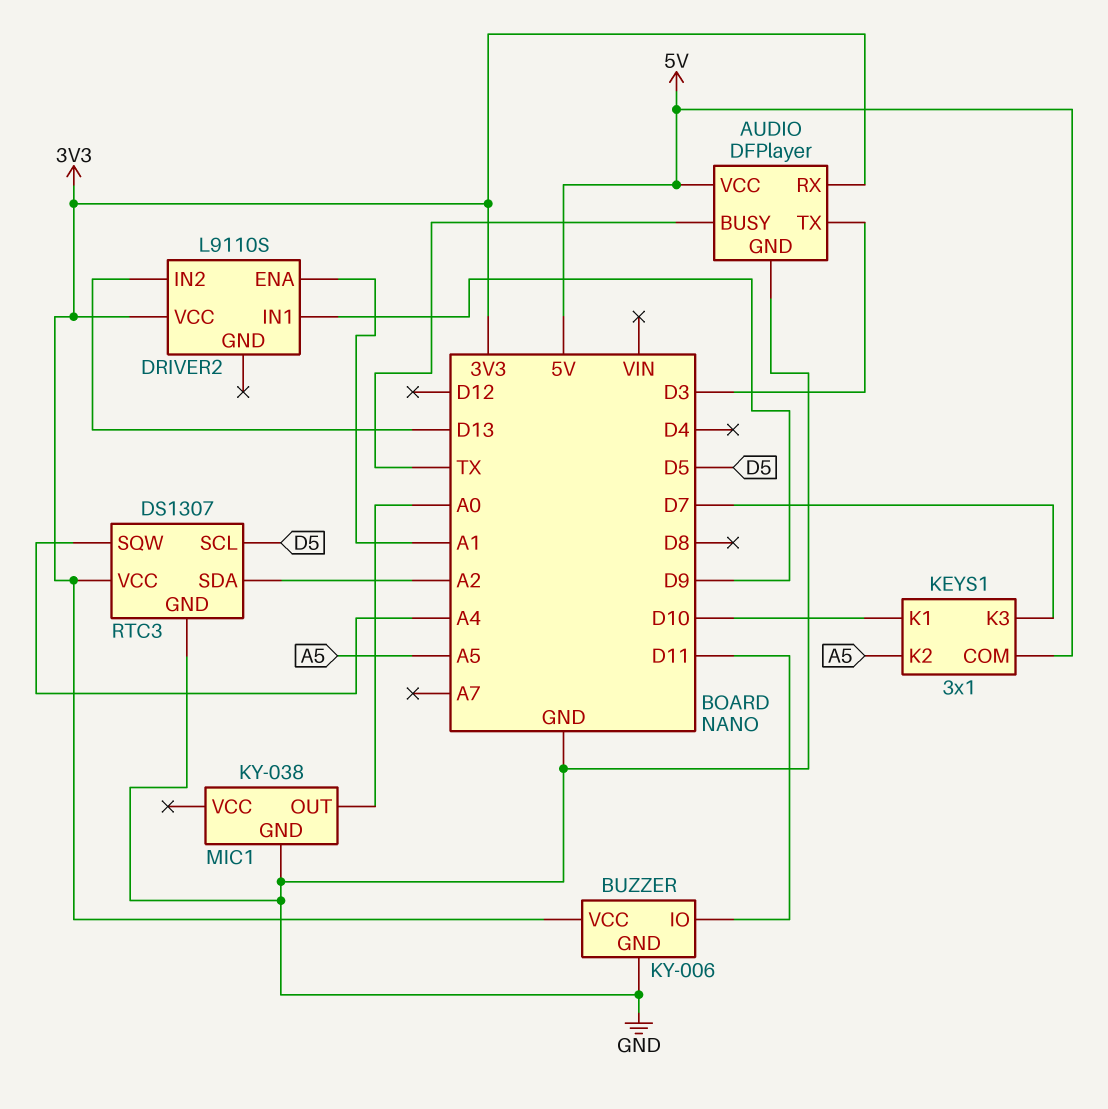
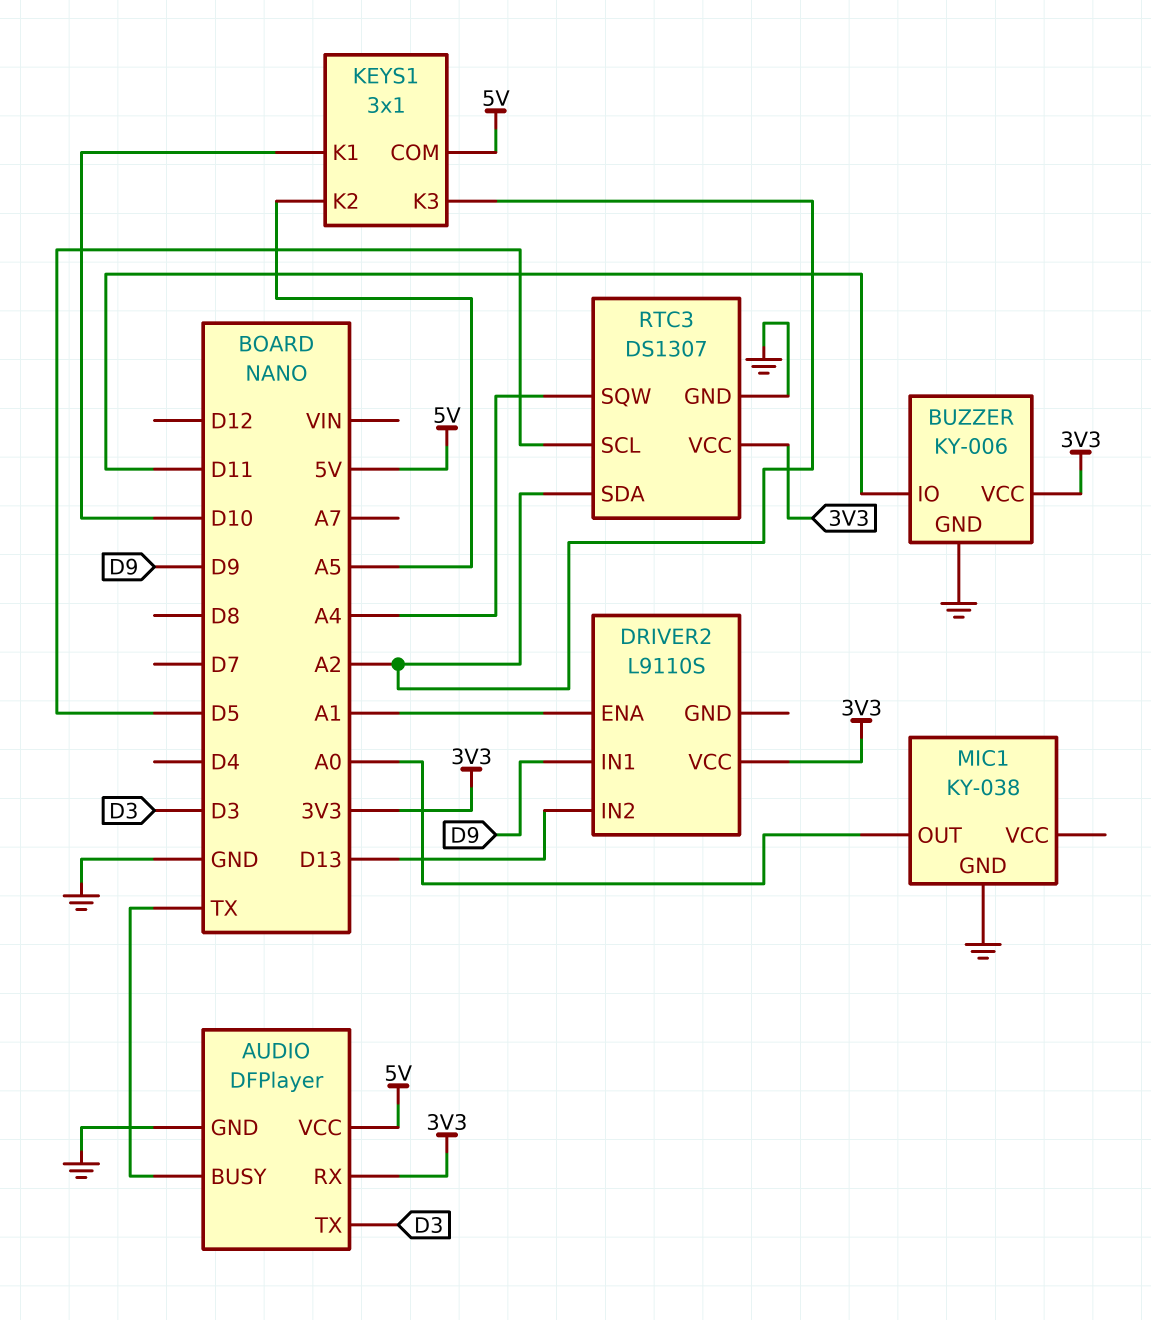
KEYS1 pin K3: D7 -> A2

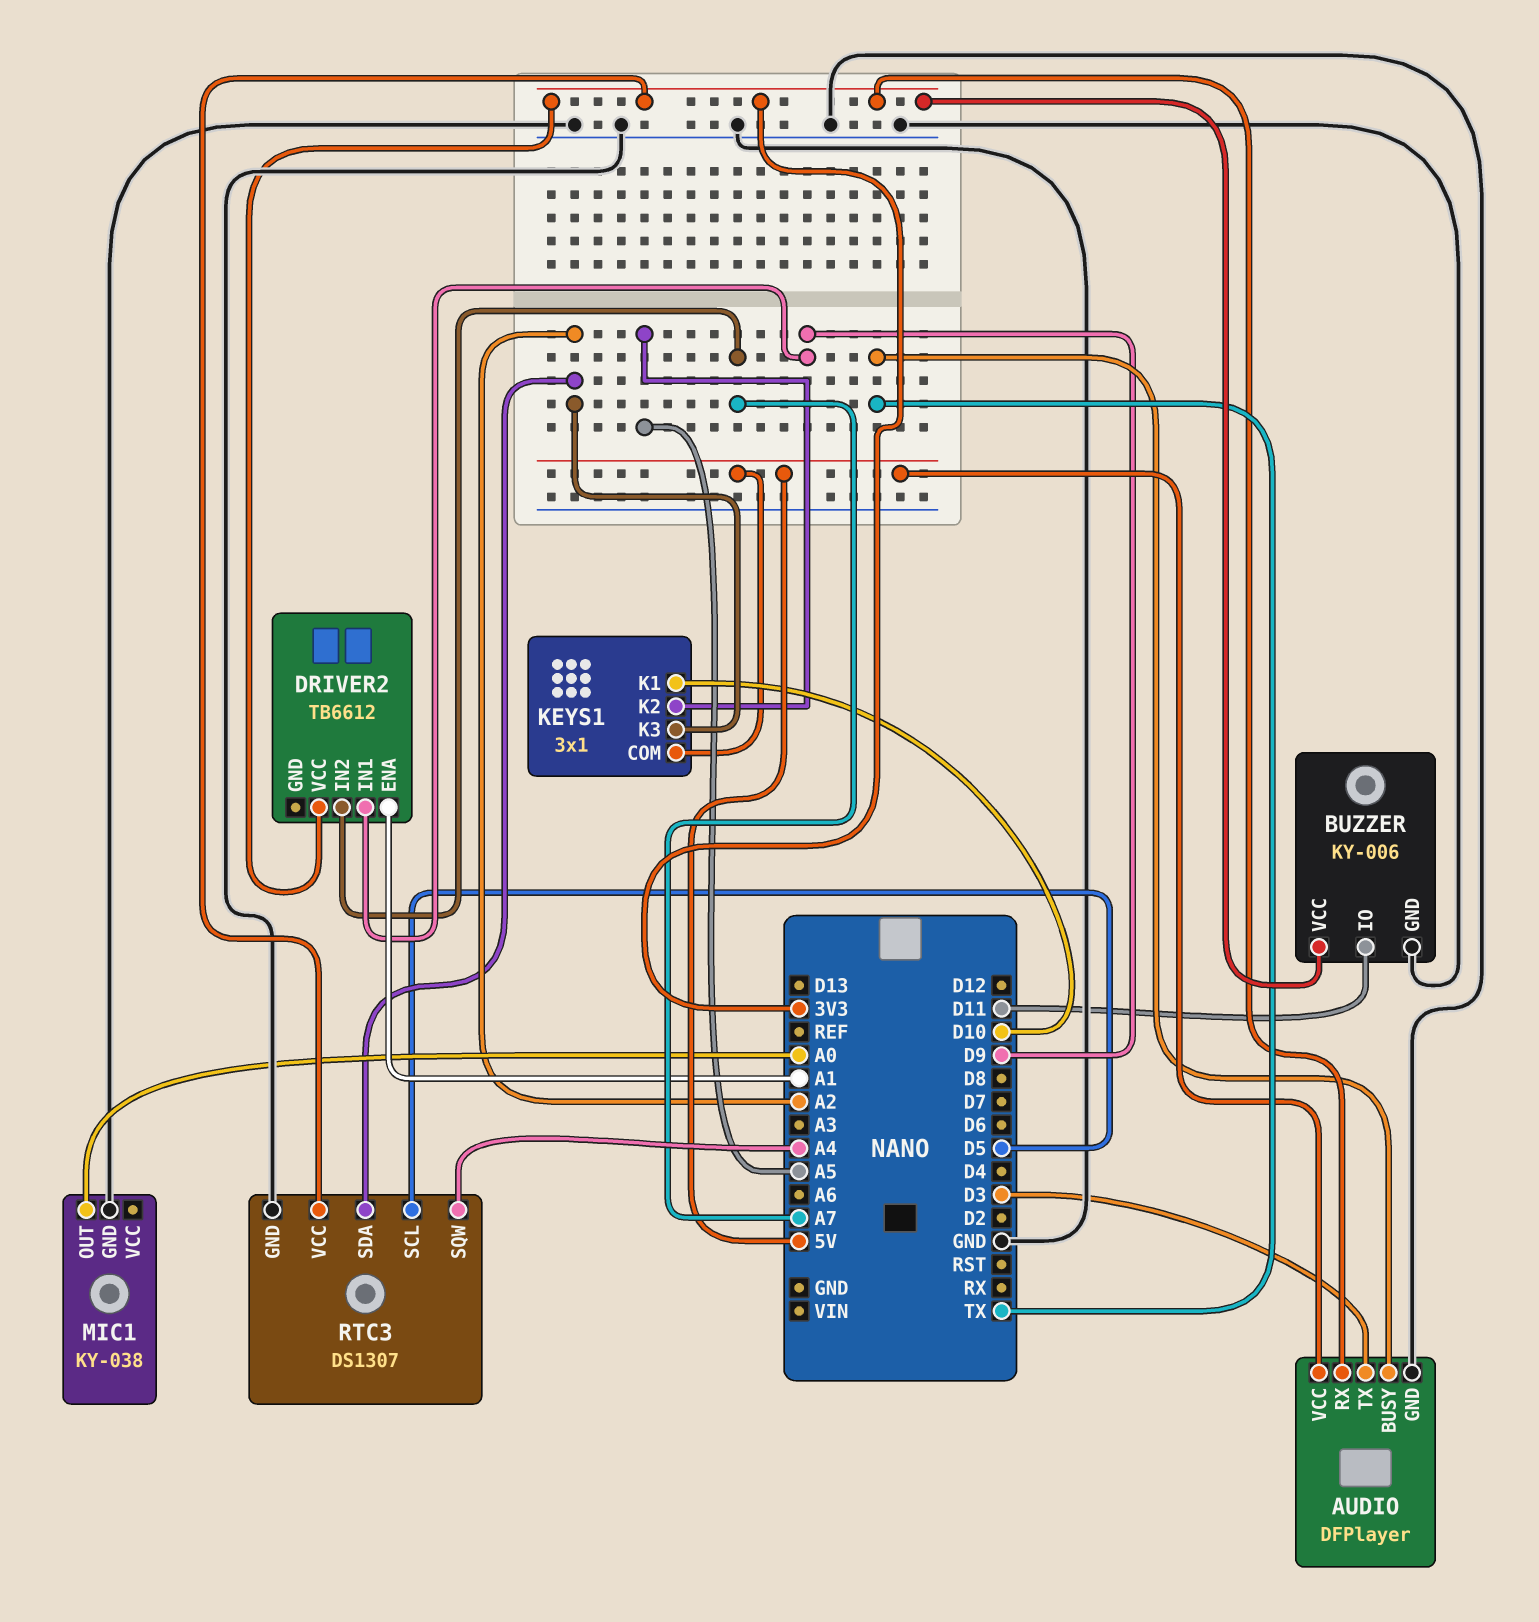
DRIVER2: L9110S -> TB6612
DRIVER2 pin IN2: D13 -> A7

